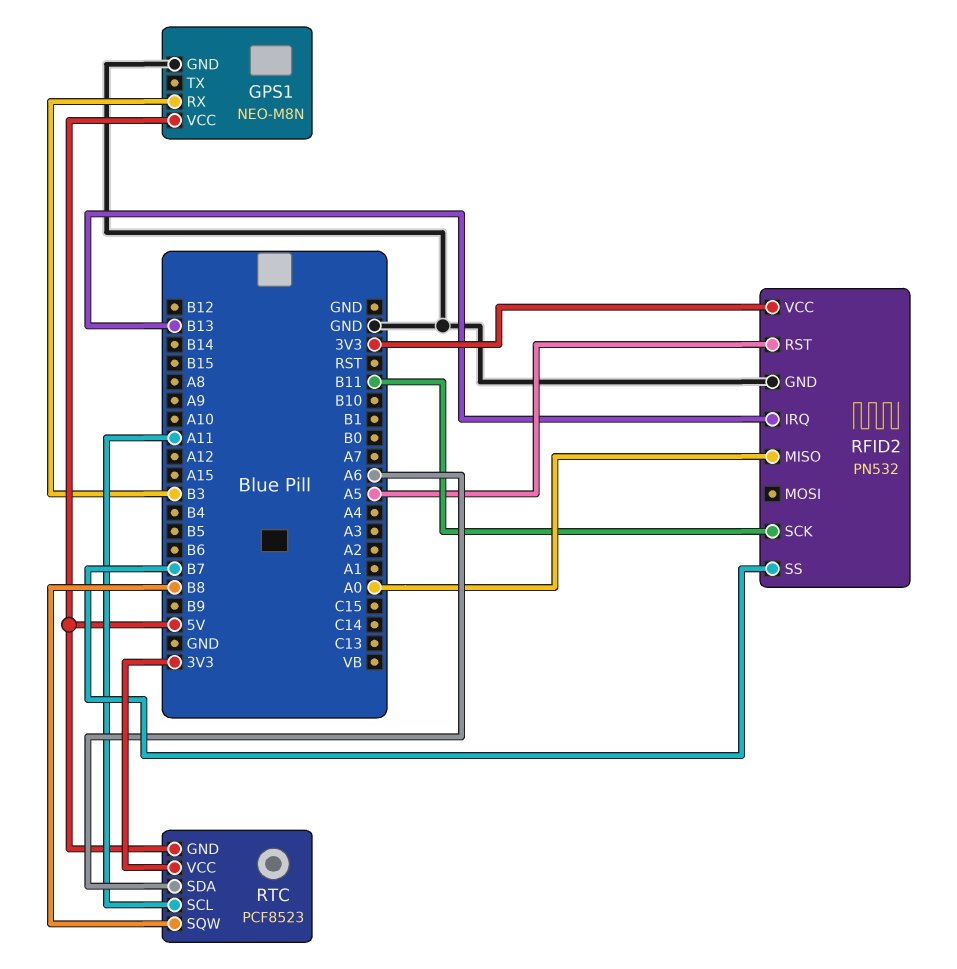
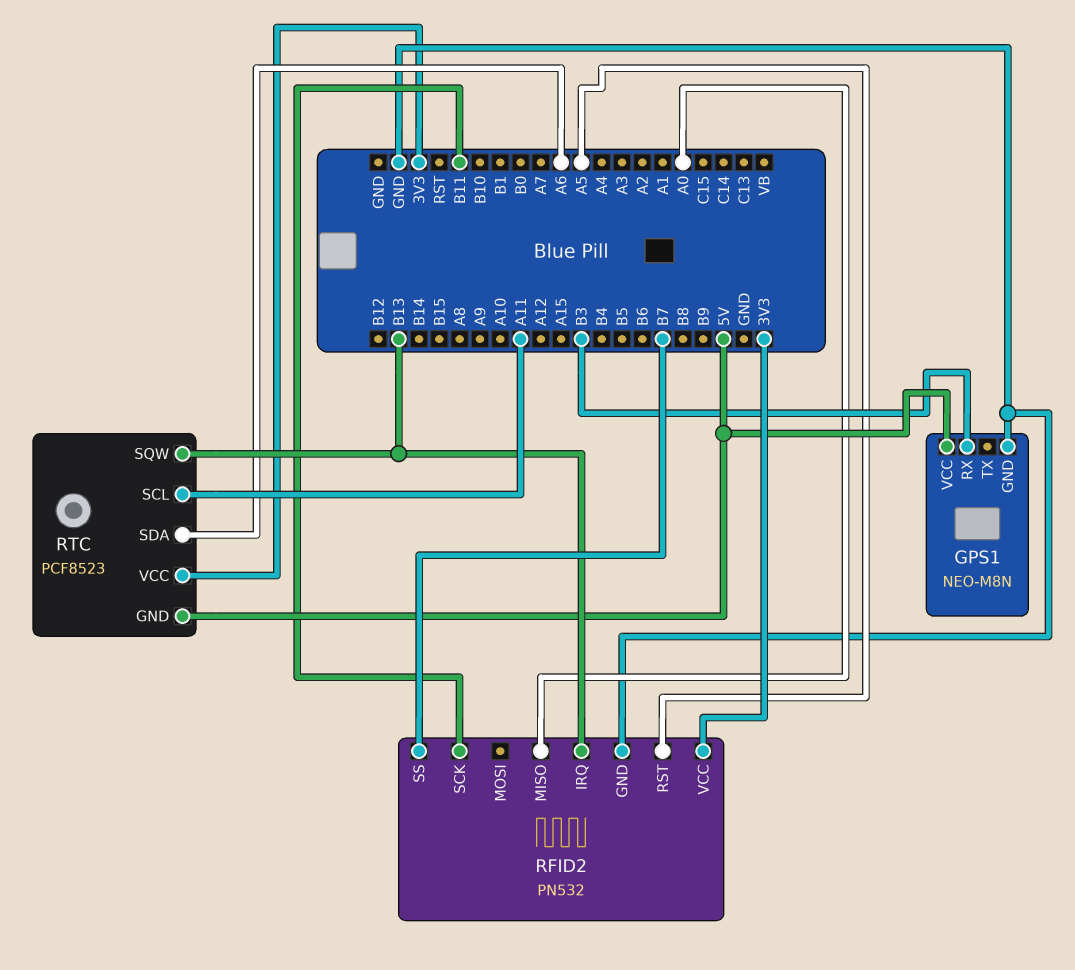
RTC pin SQW: B8 -> B13

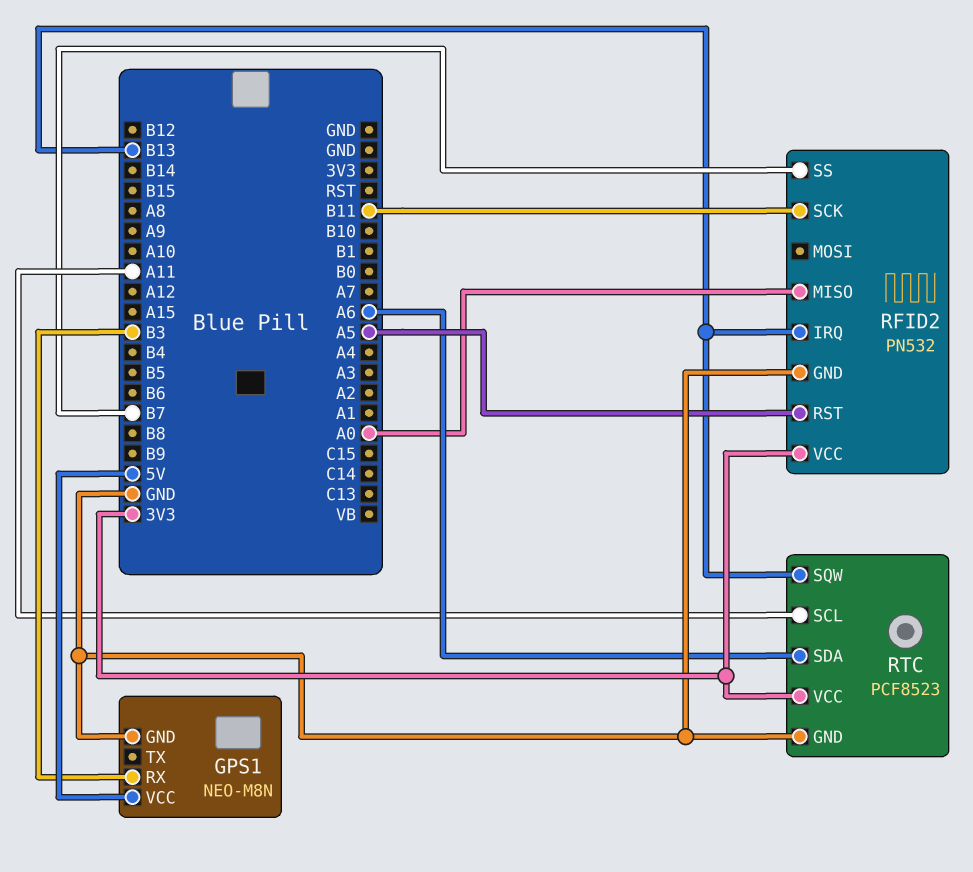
RTC pin GND: 5V -> GND

